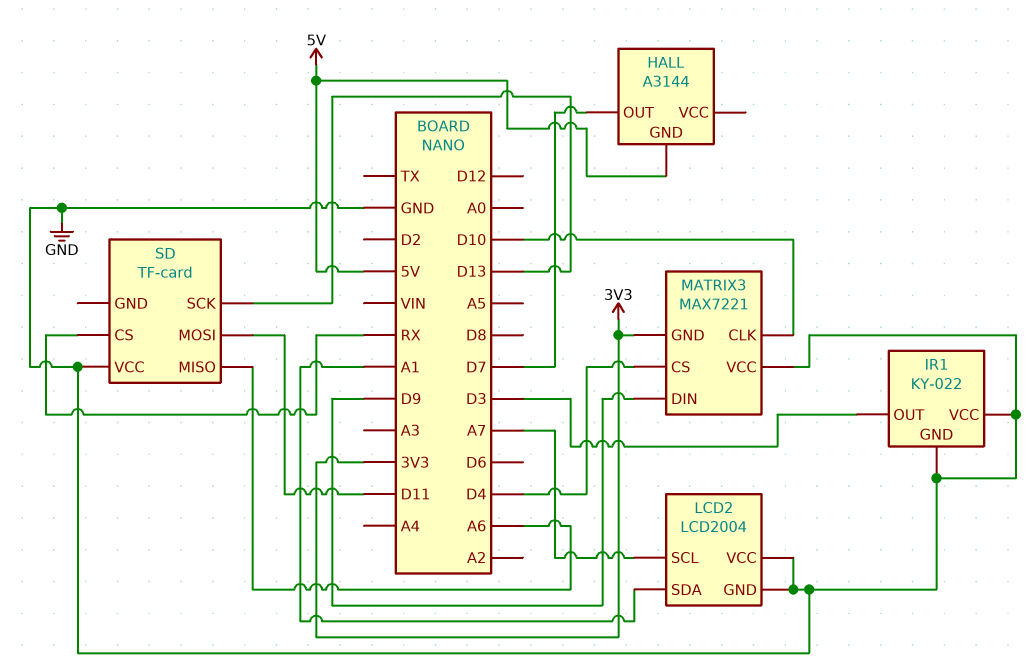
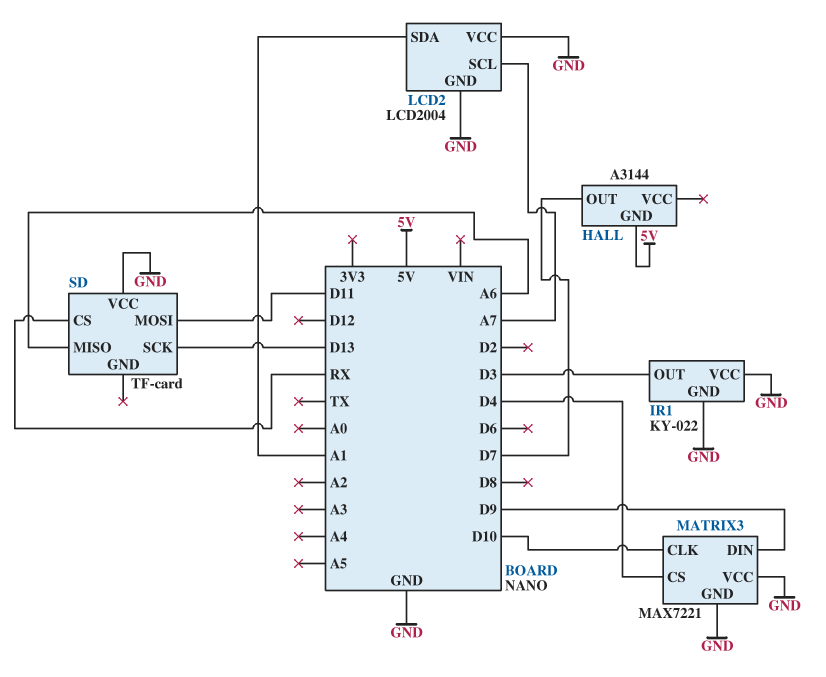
MATRIX3 pin GND: 3V3 -> GND

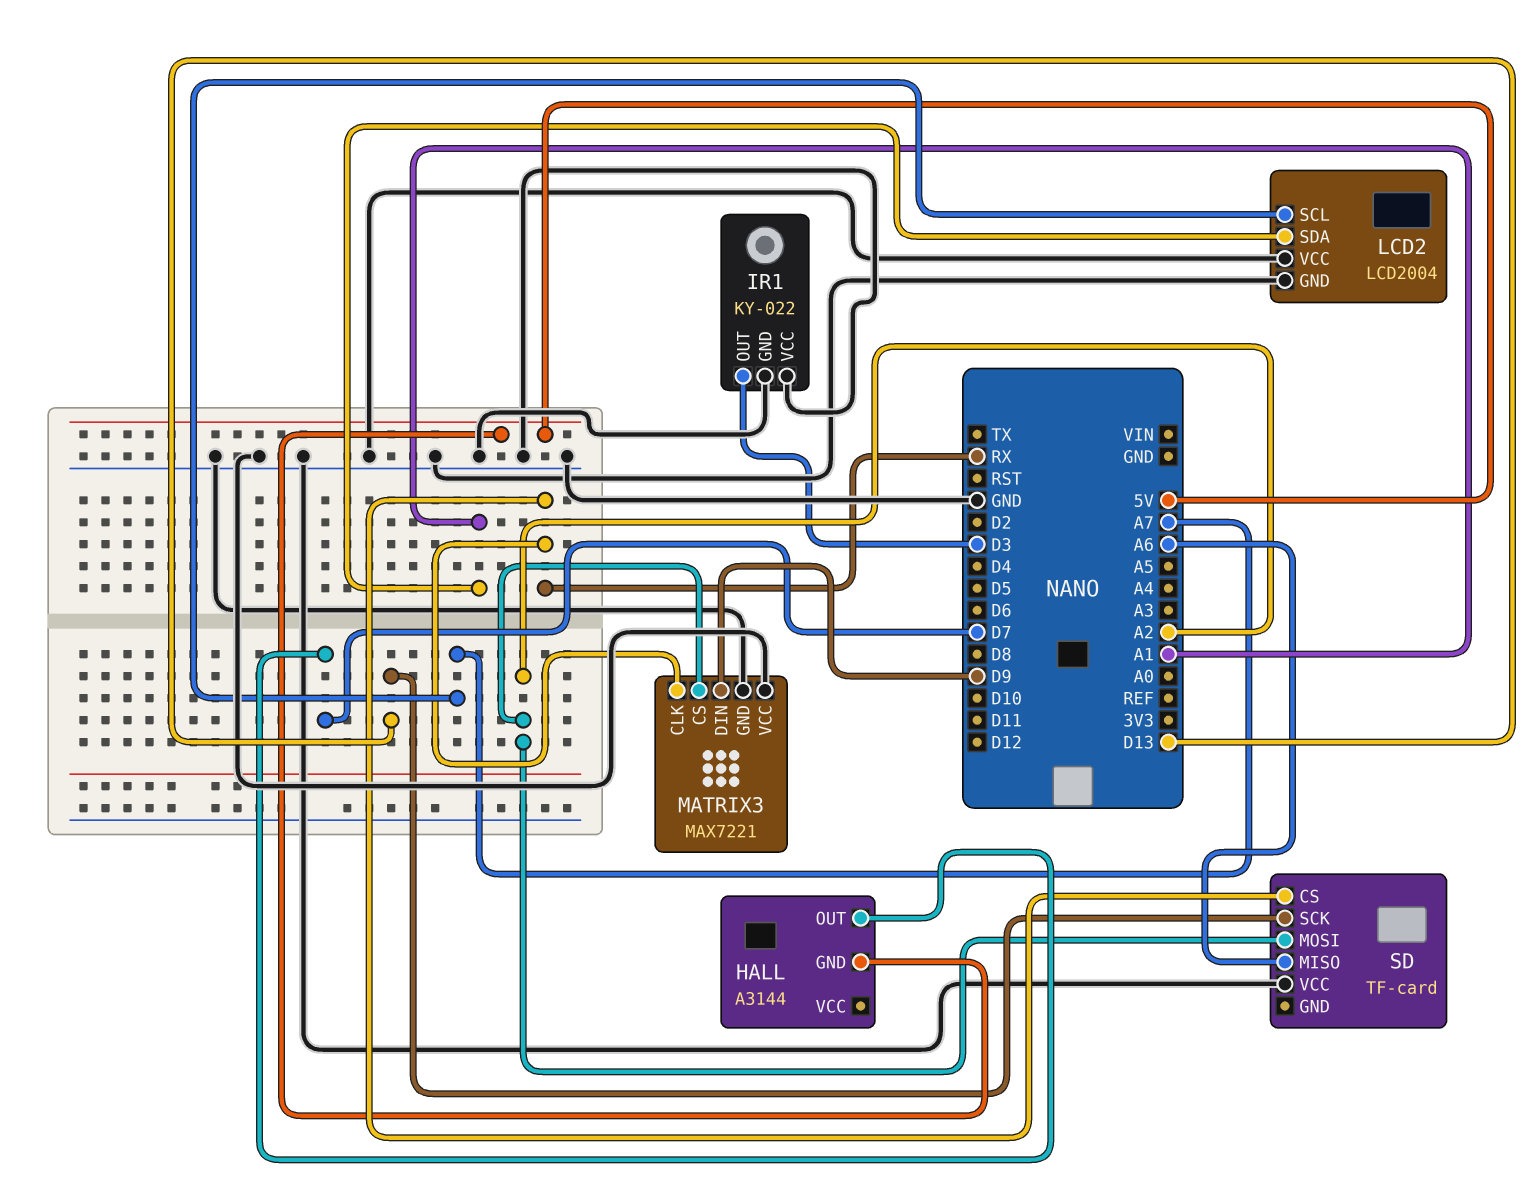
MATRIX3 pin CLK: D10 -> RX
MATRIX3 pin CS: D4 -> A2
SD pin MOSI: D11 -> A2

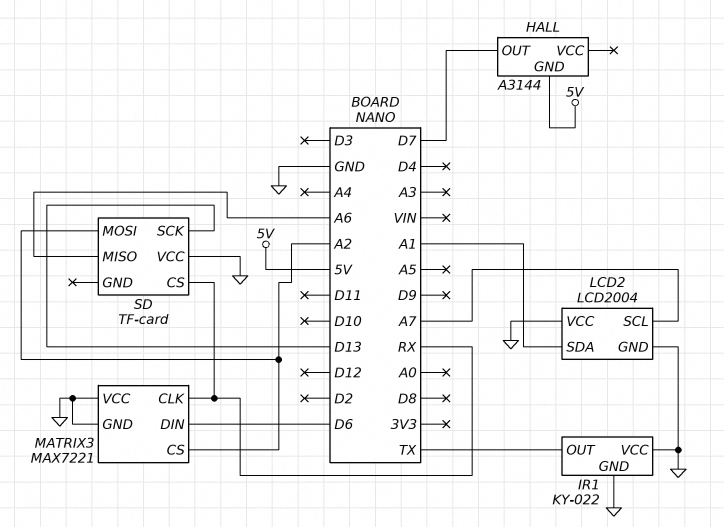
IR1 pin OUT: D3 -> TX
MATRIX3 pin DIN: D9 -> D6

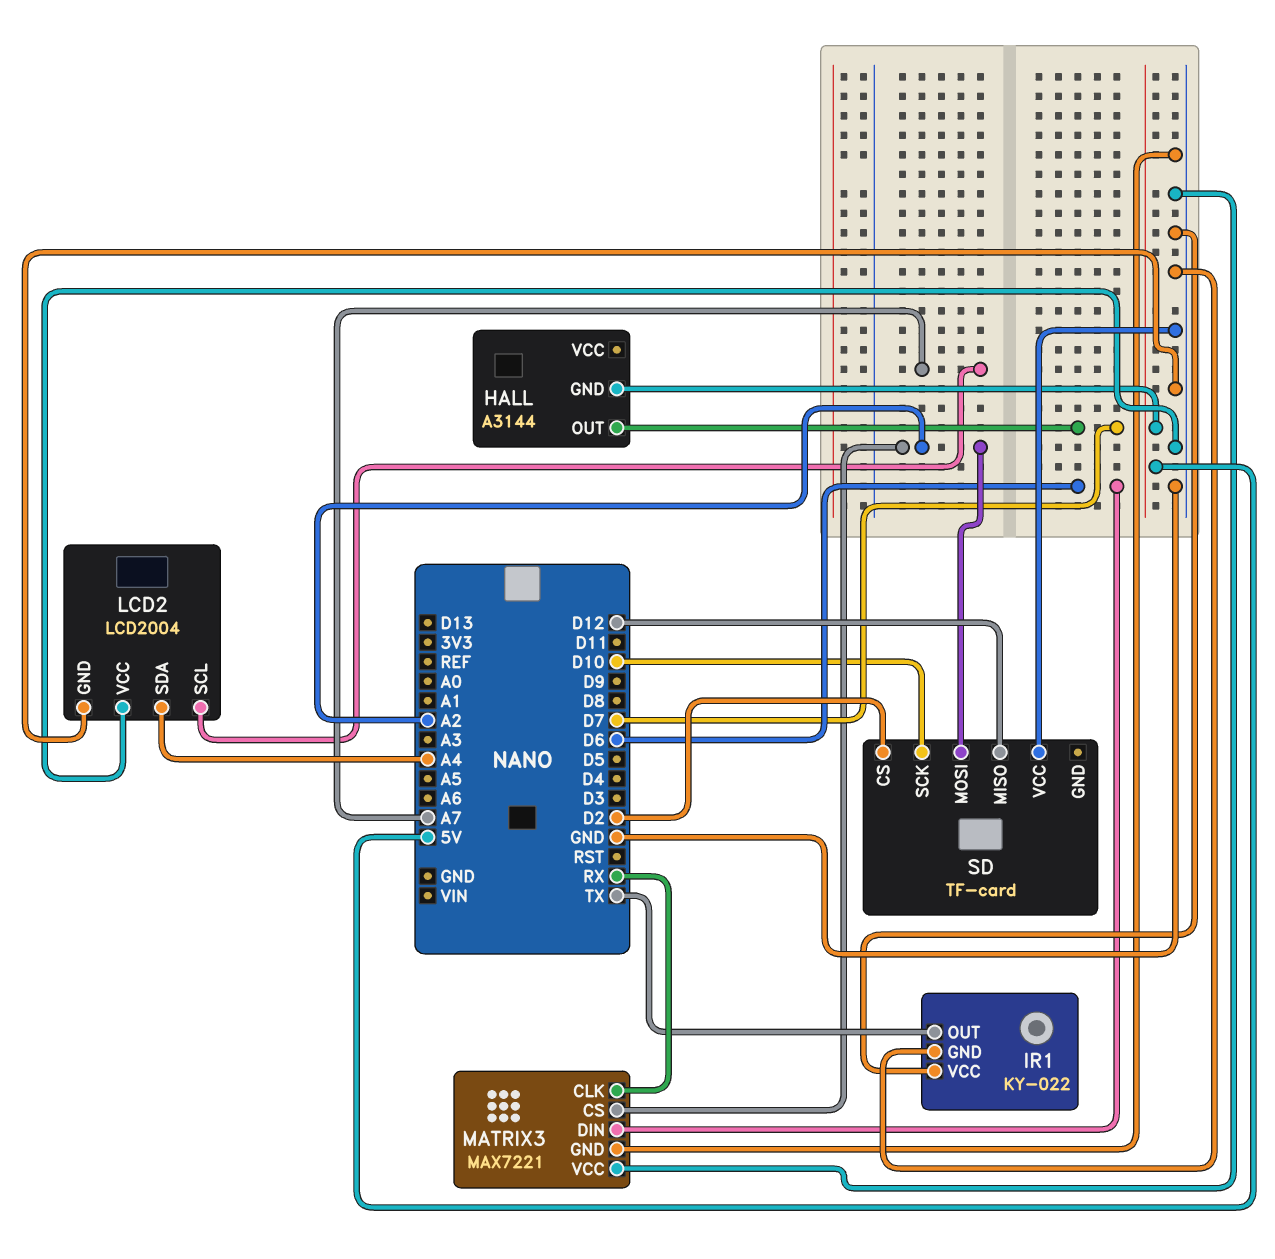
LCD2 pin SDA: A1 -> A4
SD pin CS: RX -> D2
SD pin MISO: A6 -> D12
SD pin SCK: D13 -> D10

